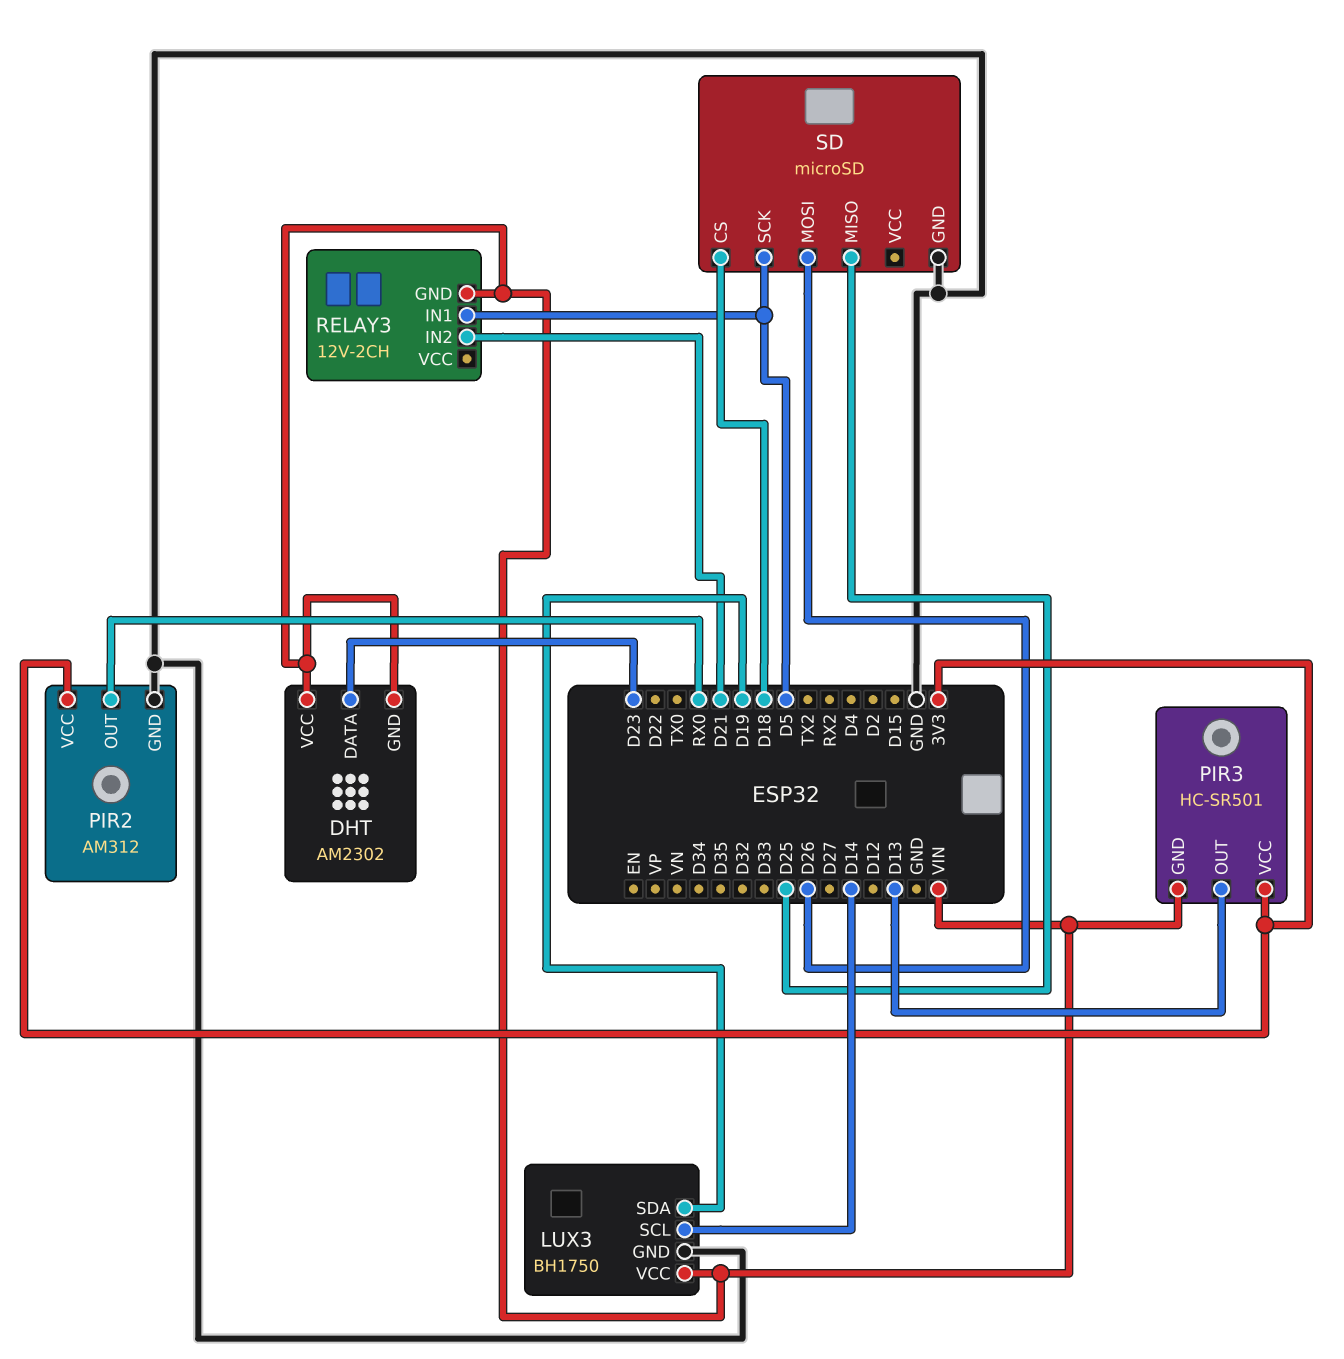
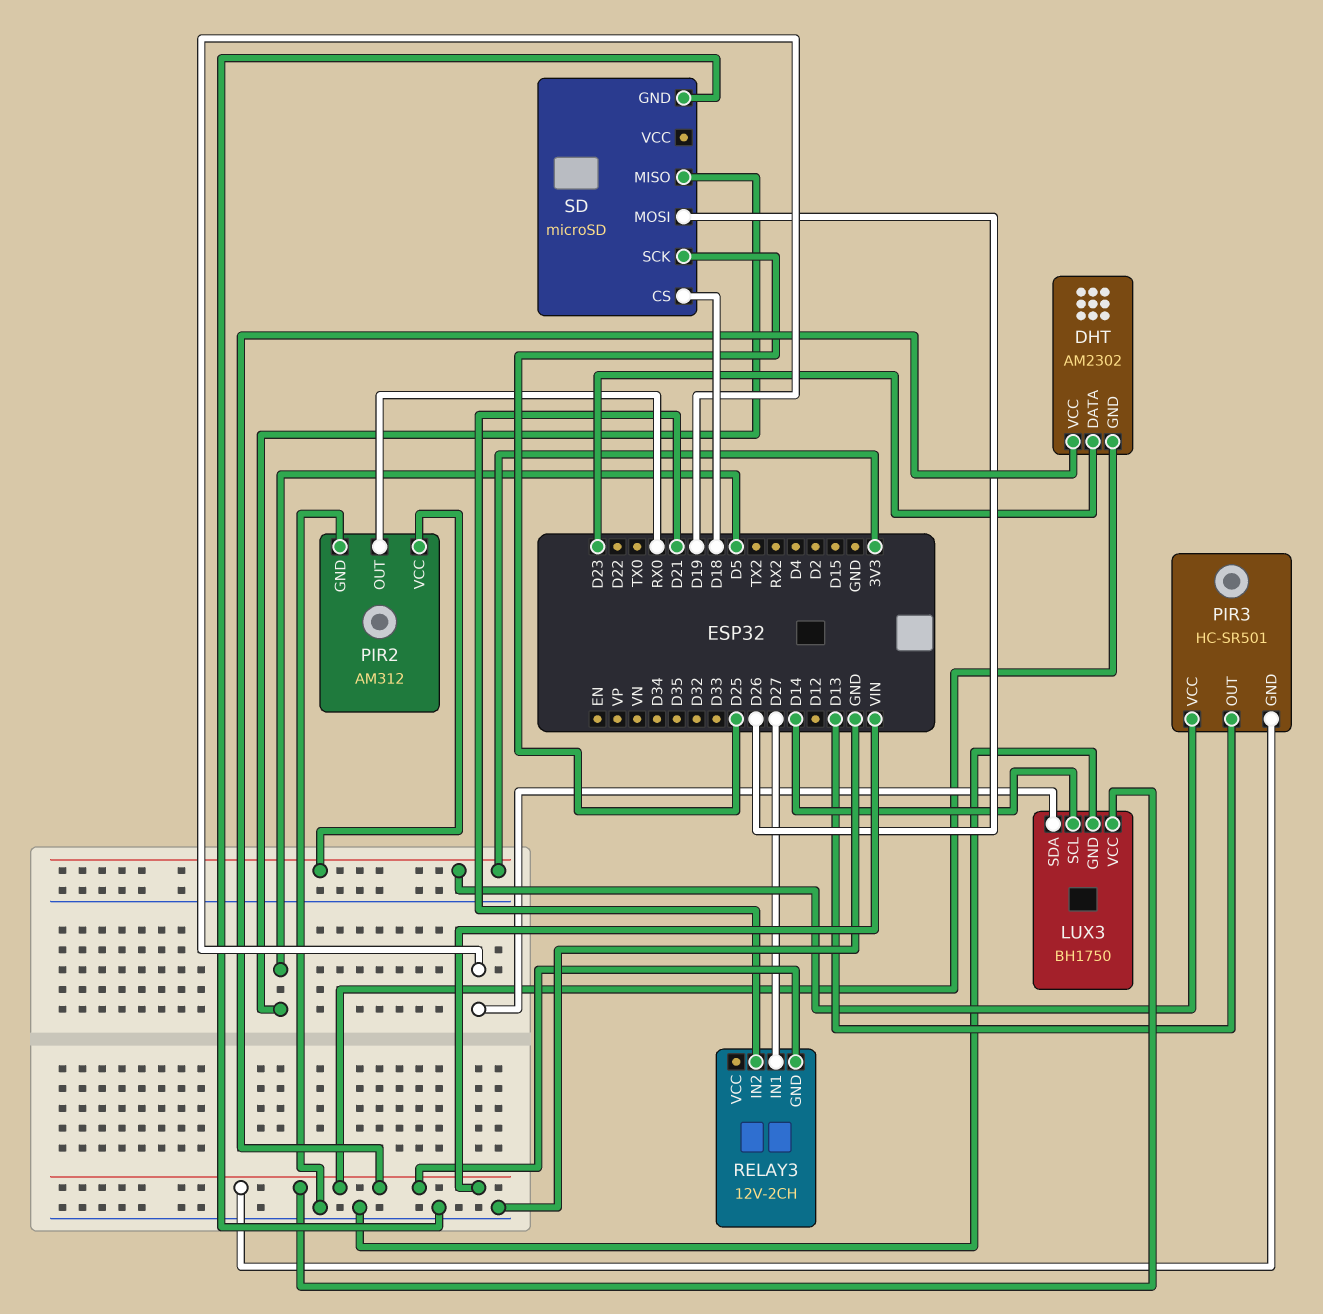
RELAY3 pin IN1: D5 -> D27
SD pin MISO: D25 -> D5
SD pin SCK: D5 -> D25

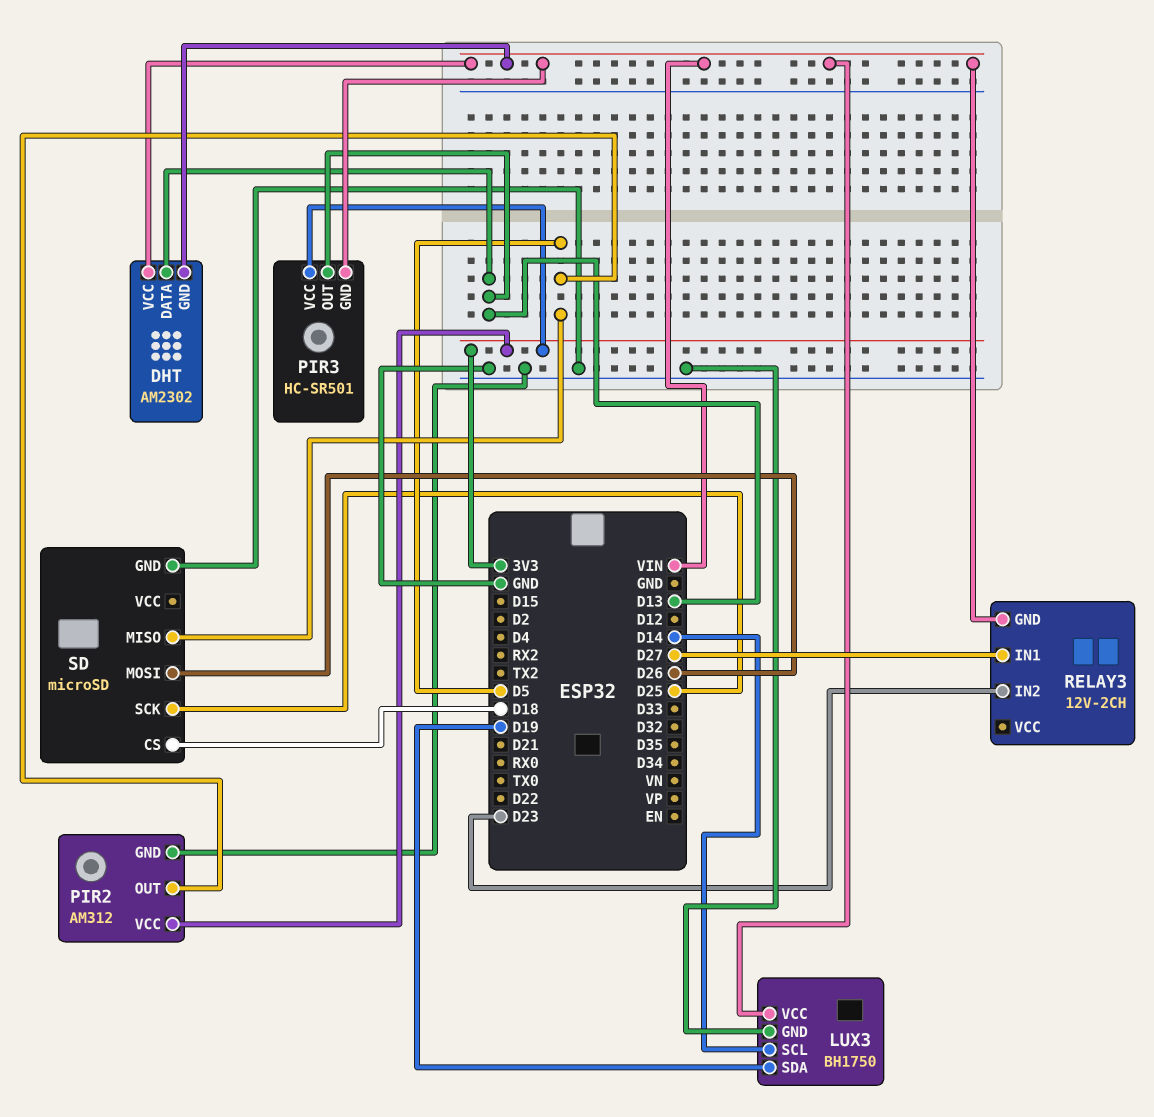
DHT pin DATA: D23 -> D13
PIR2 pin OUT: RX0 -> D5
RELAY3 pin IN2: D21 -> D23

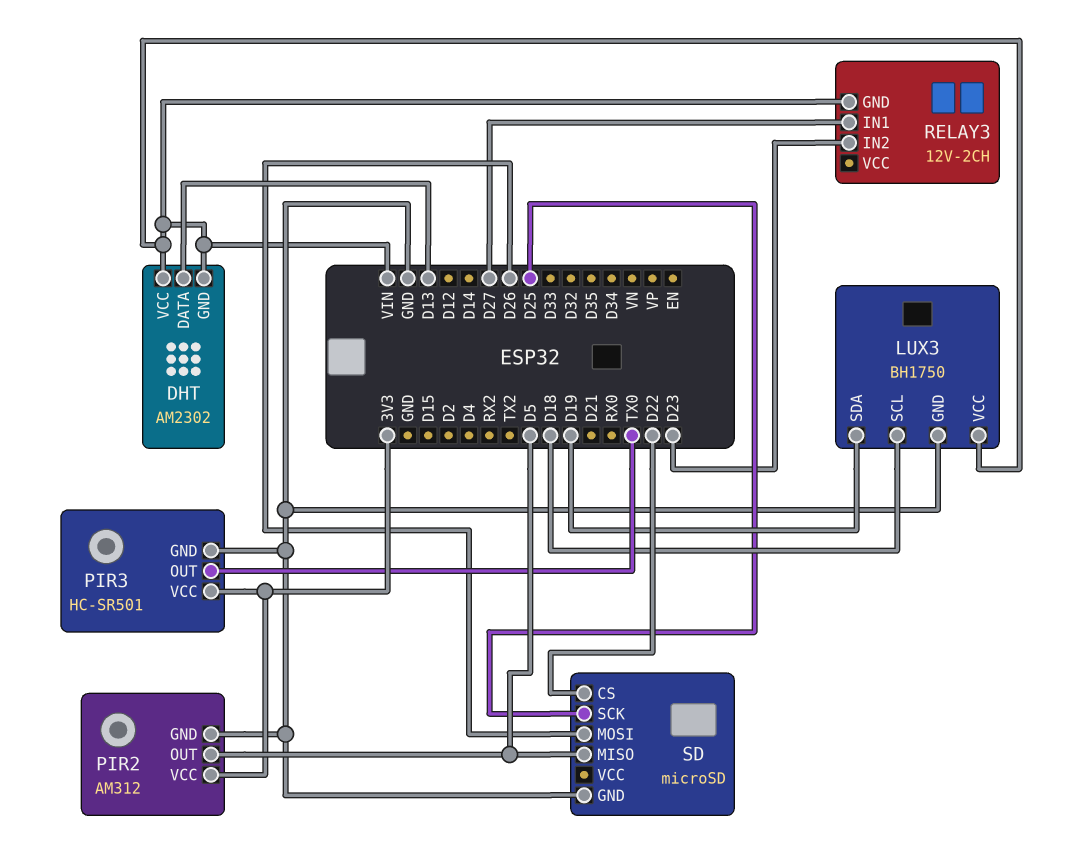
LUX3 pin SCL: D14 -> D18
PIR3 pin GND: VIN -> GND
PIR3 pin OUT: D13 -> TX0
SD pin CS: D18 -> D22

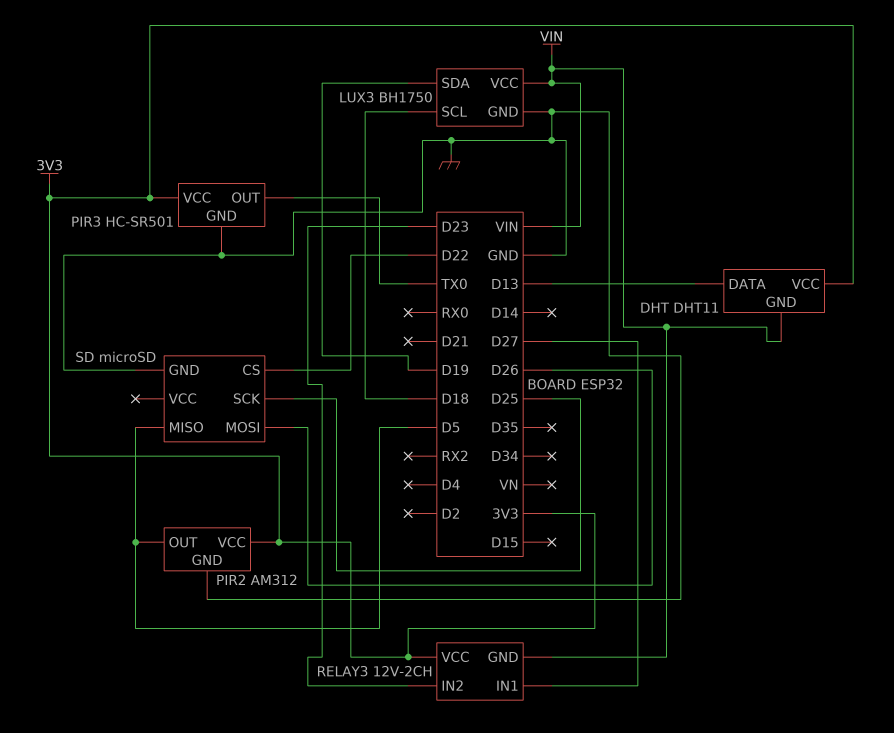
DHT: AM2302 -> DHT11
DHT pin VCC: VIN -> 3V3
RELAY3 pin VCC: none -> 3V3

